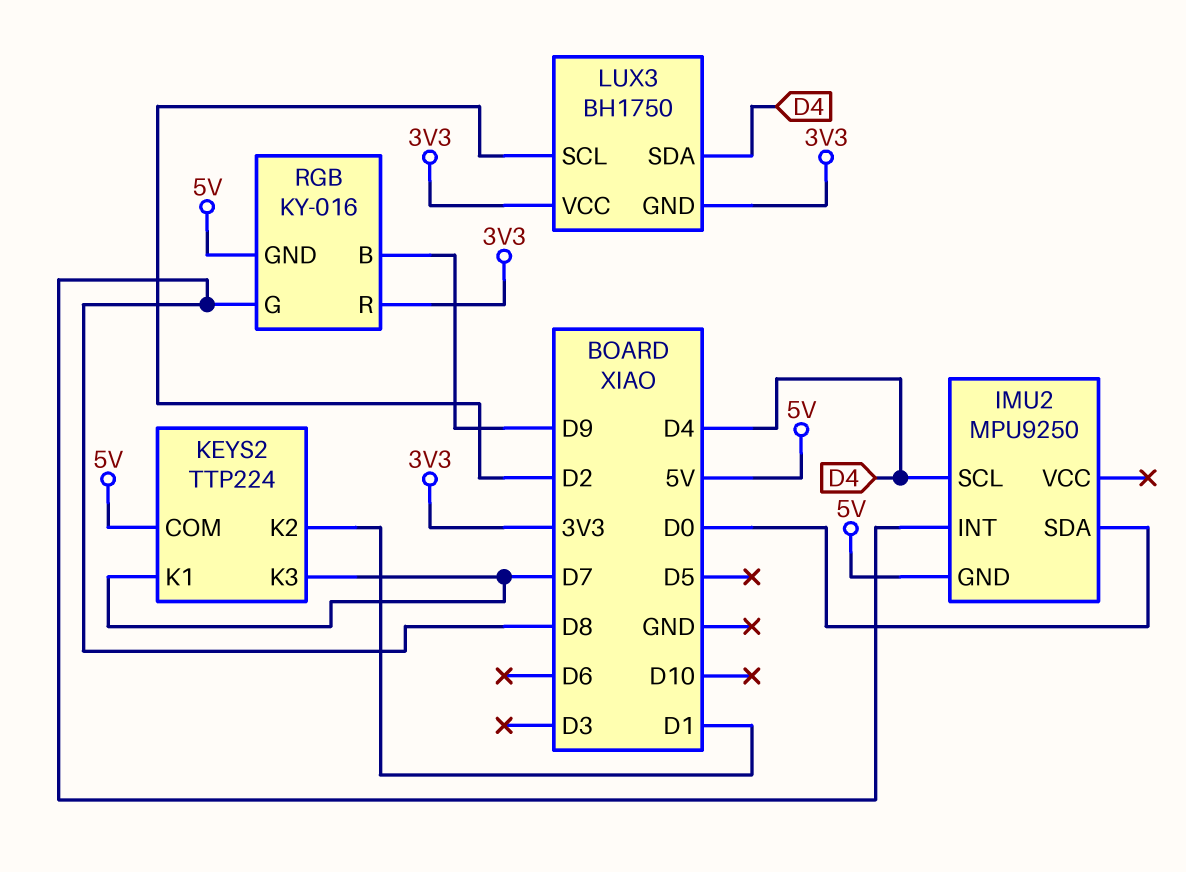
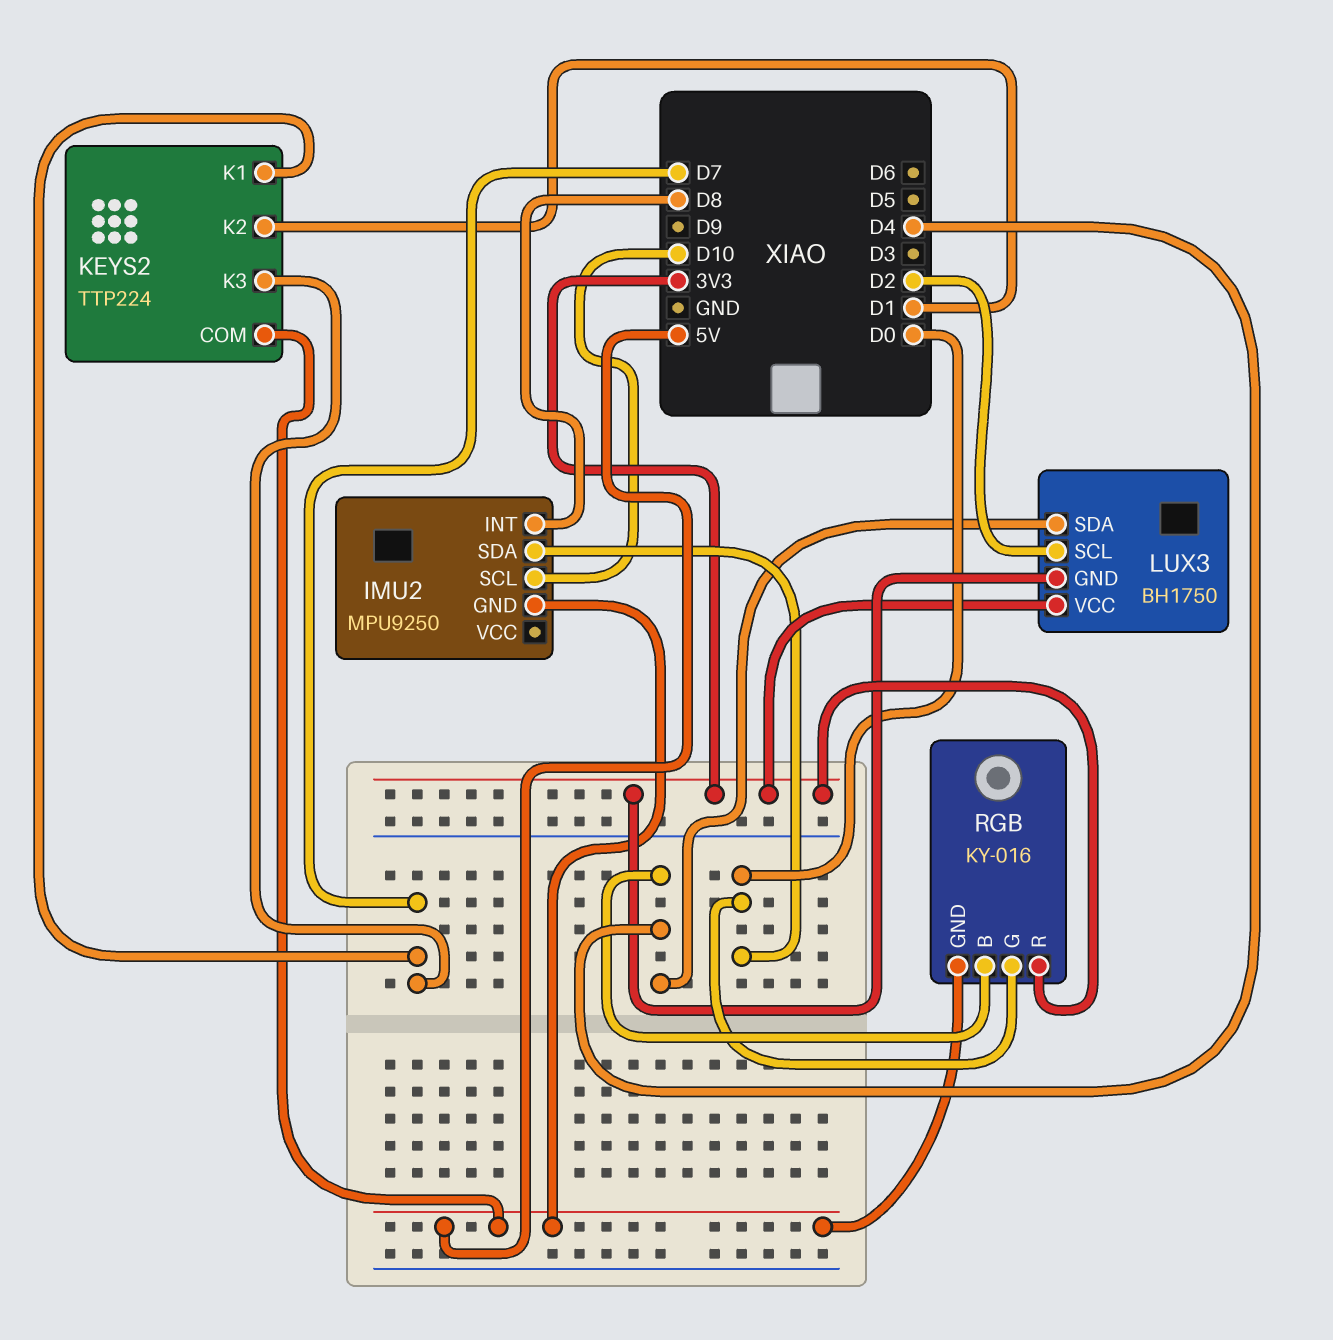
IMU2 pin SCL: D4 -> D10
RGB pin B: D9 -> D4
RGB pin G: D8 -> D0

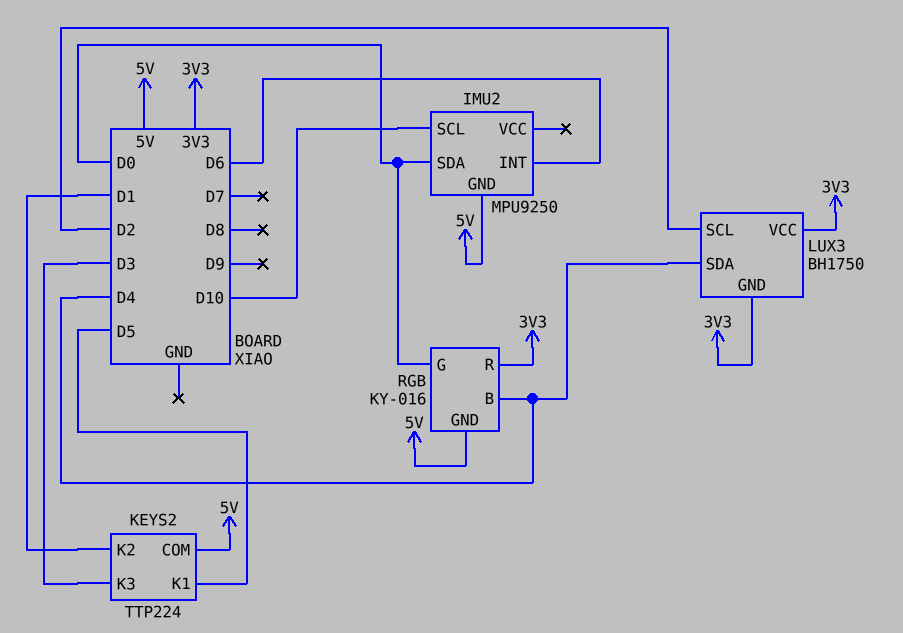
IMU2 pin INT: D8 -> D6
KEYS2 pin K1: D7 -> D5
KEYS2 pin K3: D7 -> D3

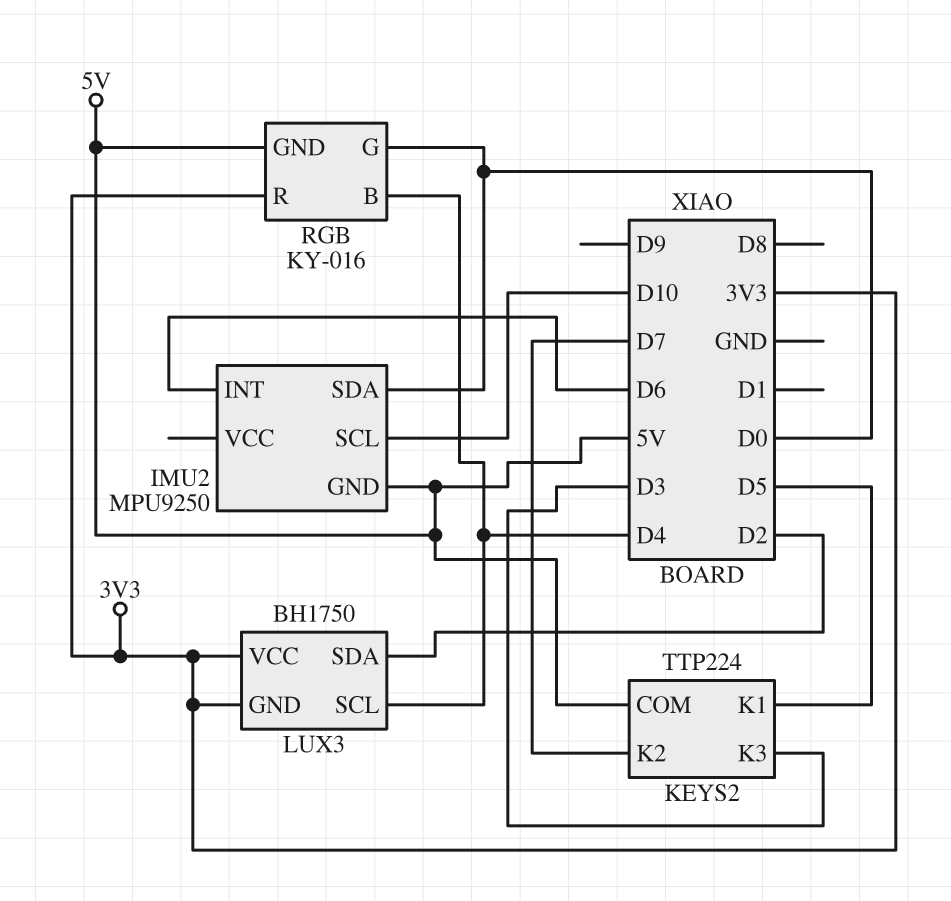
KEYS2 pin K2: D1 -> D7
LUX3 pin SCL: D2 -> D4
LUX3 pin SDA: D4 -> D2

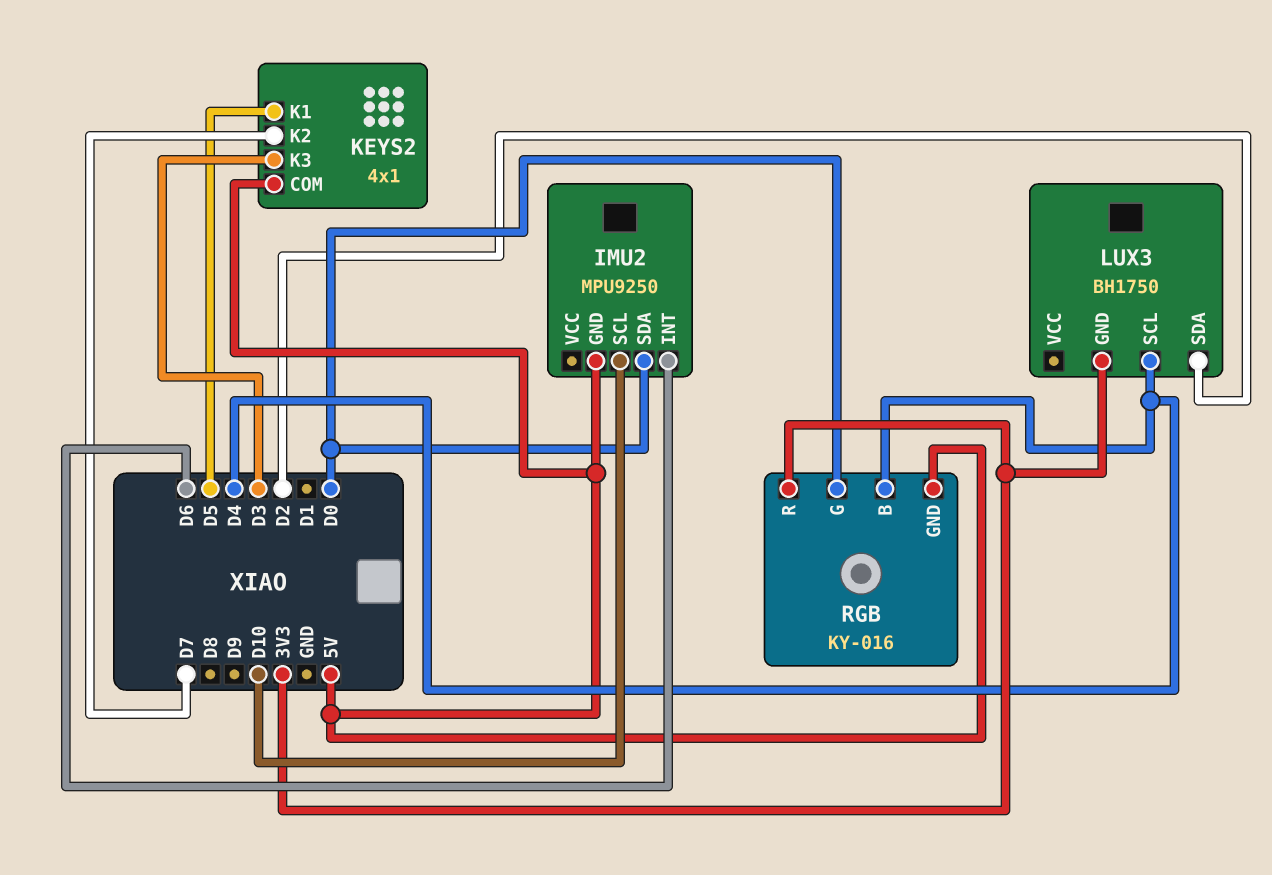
KEYS2: TTP224 -> 4x1
LUX3 pin VCC: 3V3 -> none

